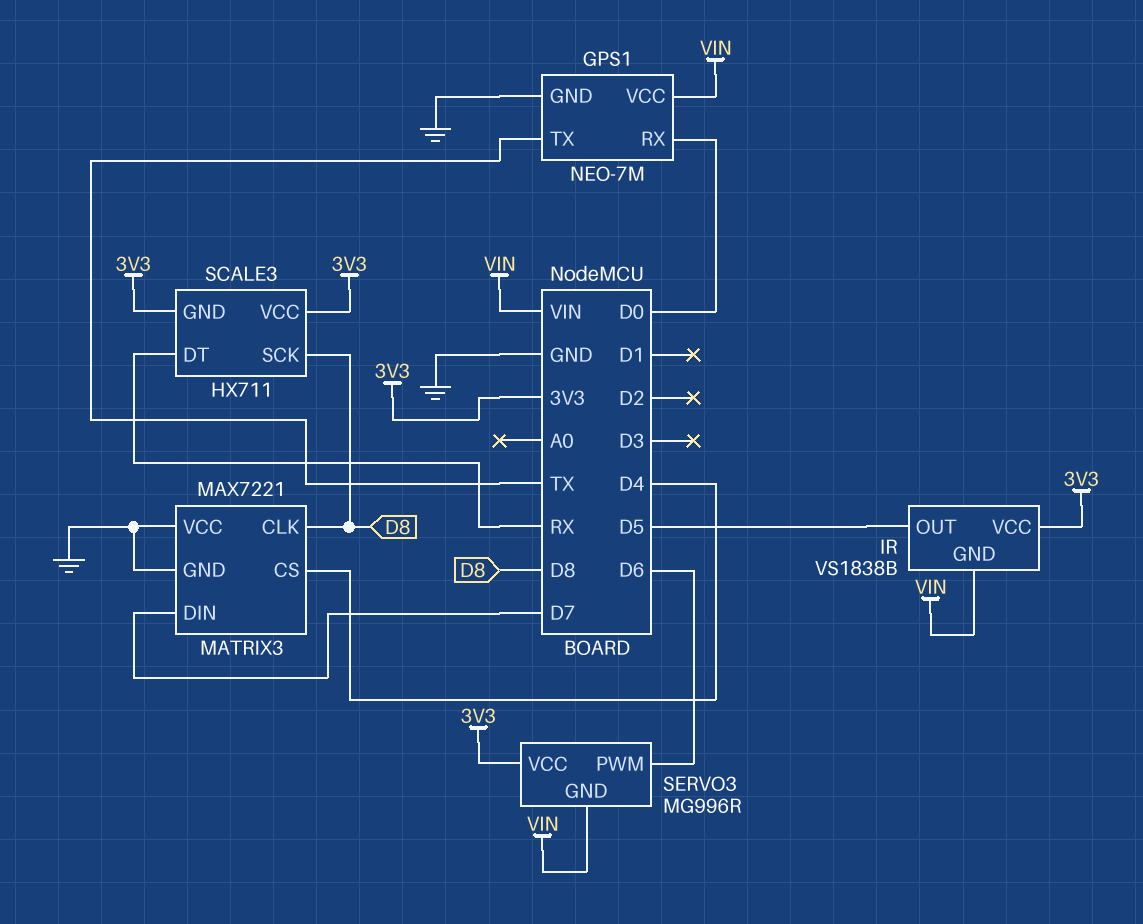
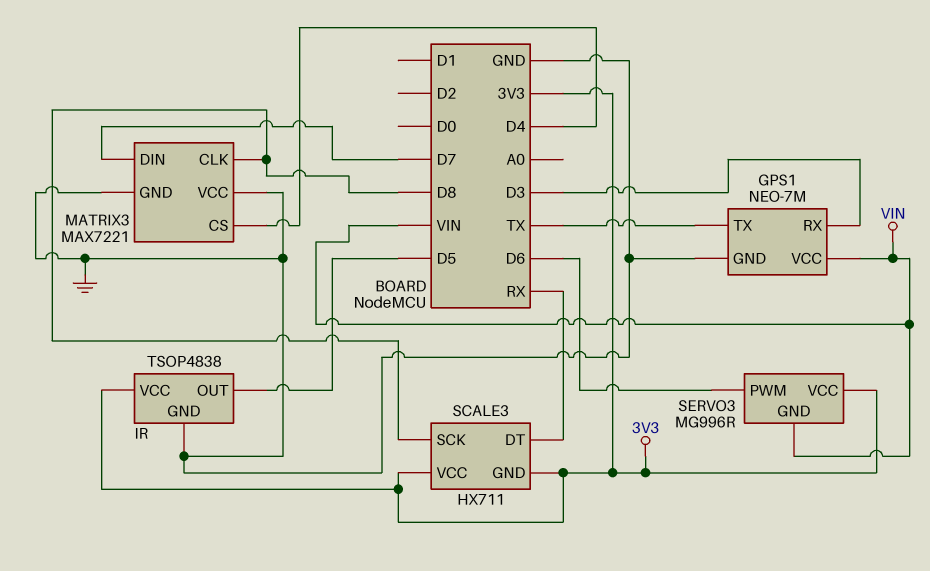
GPS1 pin RX: D0 -> D3
IR: VS1838B -> TSOP4838
IR pin GND: VIN -> GND

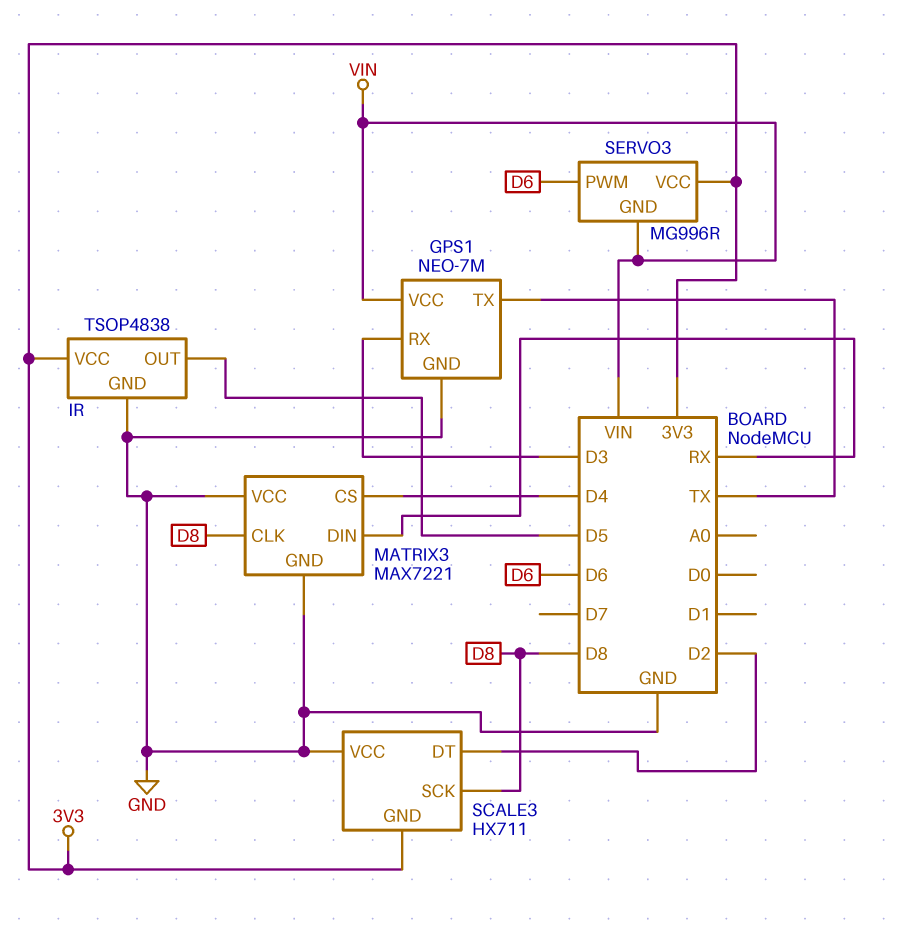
MATRIX3 pin DIN: D7 -> RX
SCALE3 pin DT: RX -> D2
SCALE3 pin VCC: 3V3 -> GND

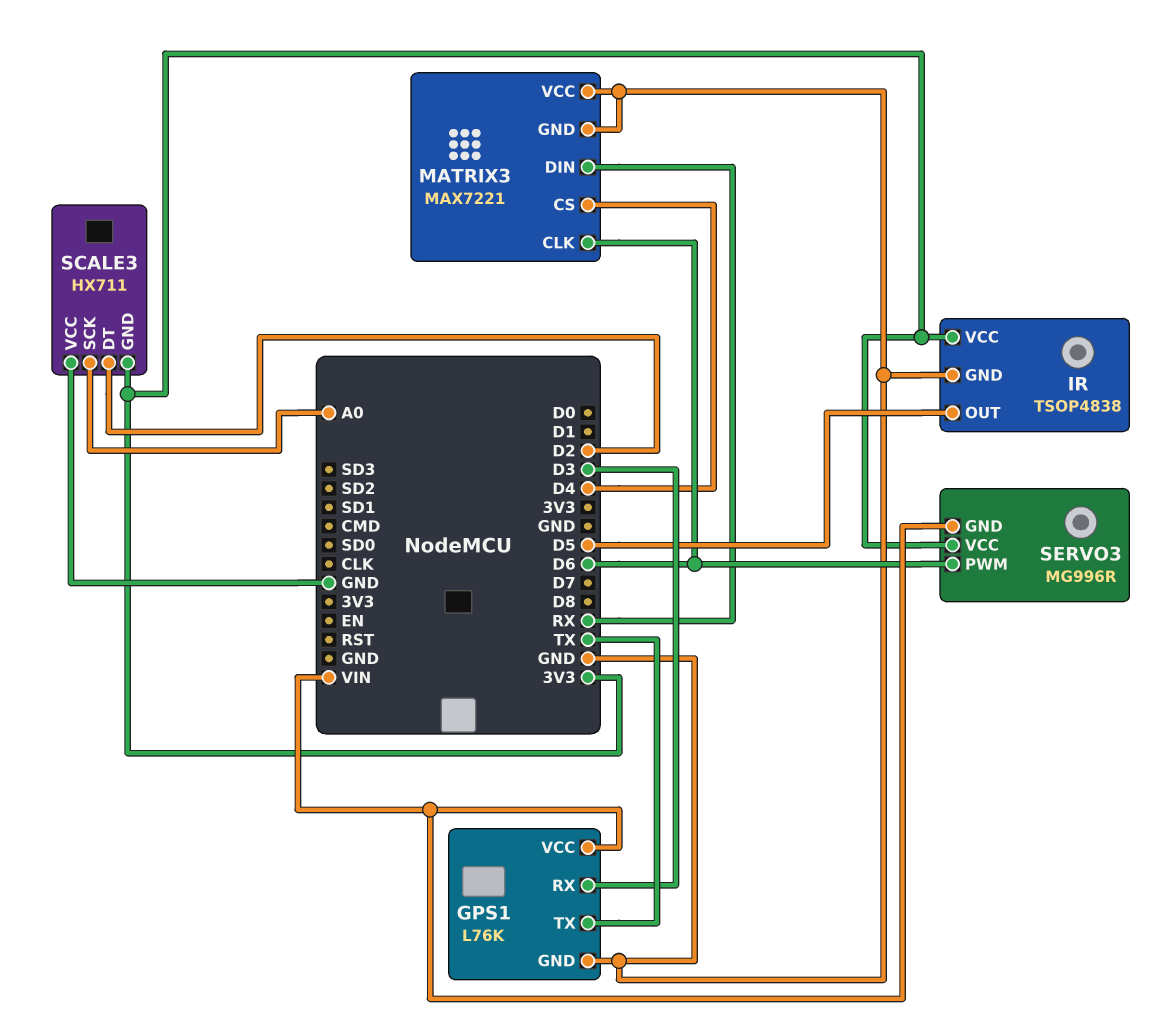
GPS1: NEO-7M -> L76K
MATRIX3 pin CLK: D8 -> D6
SCALE3 pin SCK: D8 -> A0

